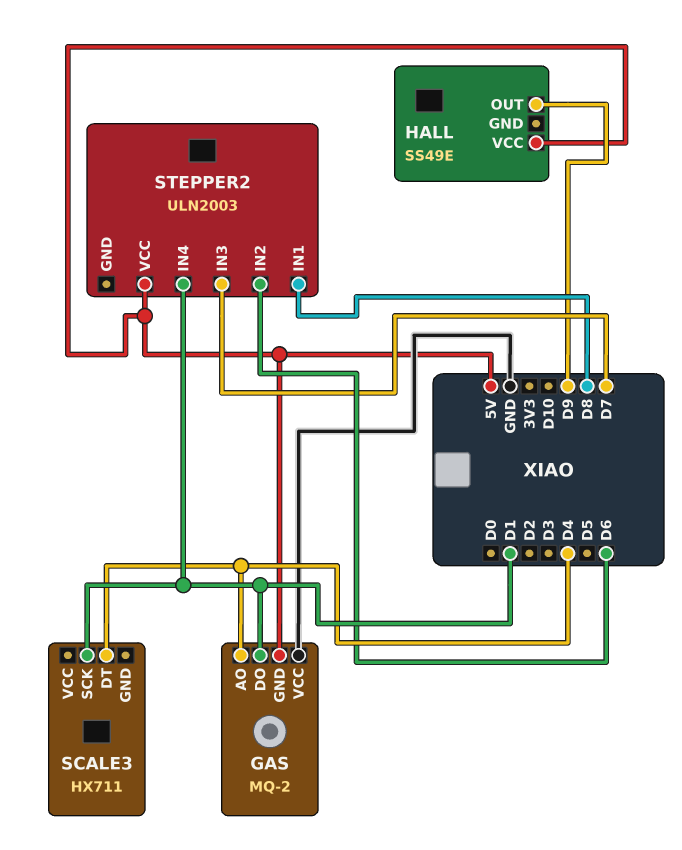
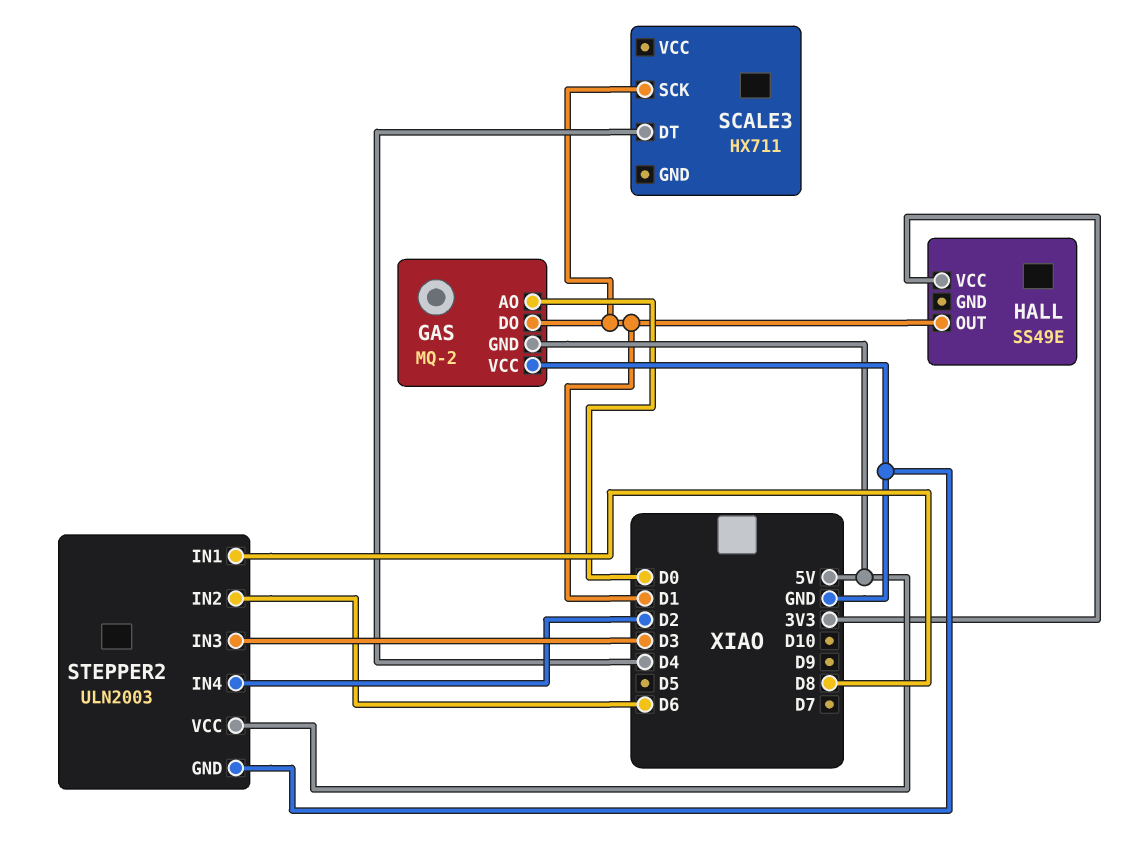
GAS pin AO: D4 -> D0
HALL pin OUT: D9 -> D1
HALL pin VCC: 5V -> 3V3
STEPPER2 pin GND: none -> GND
STEPPER2 pin IN3: D7 -> D3
STEPPER2 pin IN4: D1 -> D2

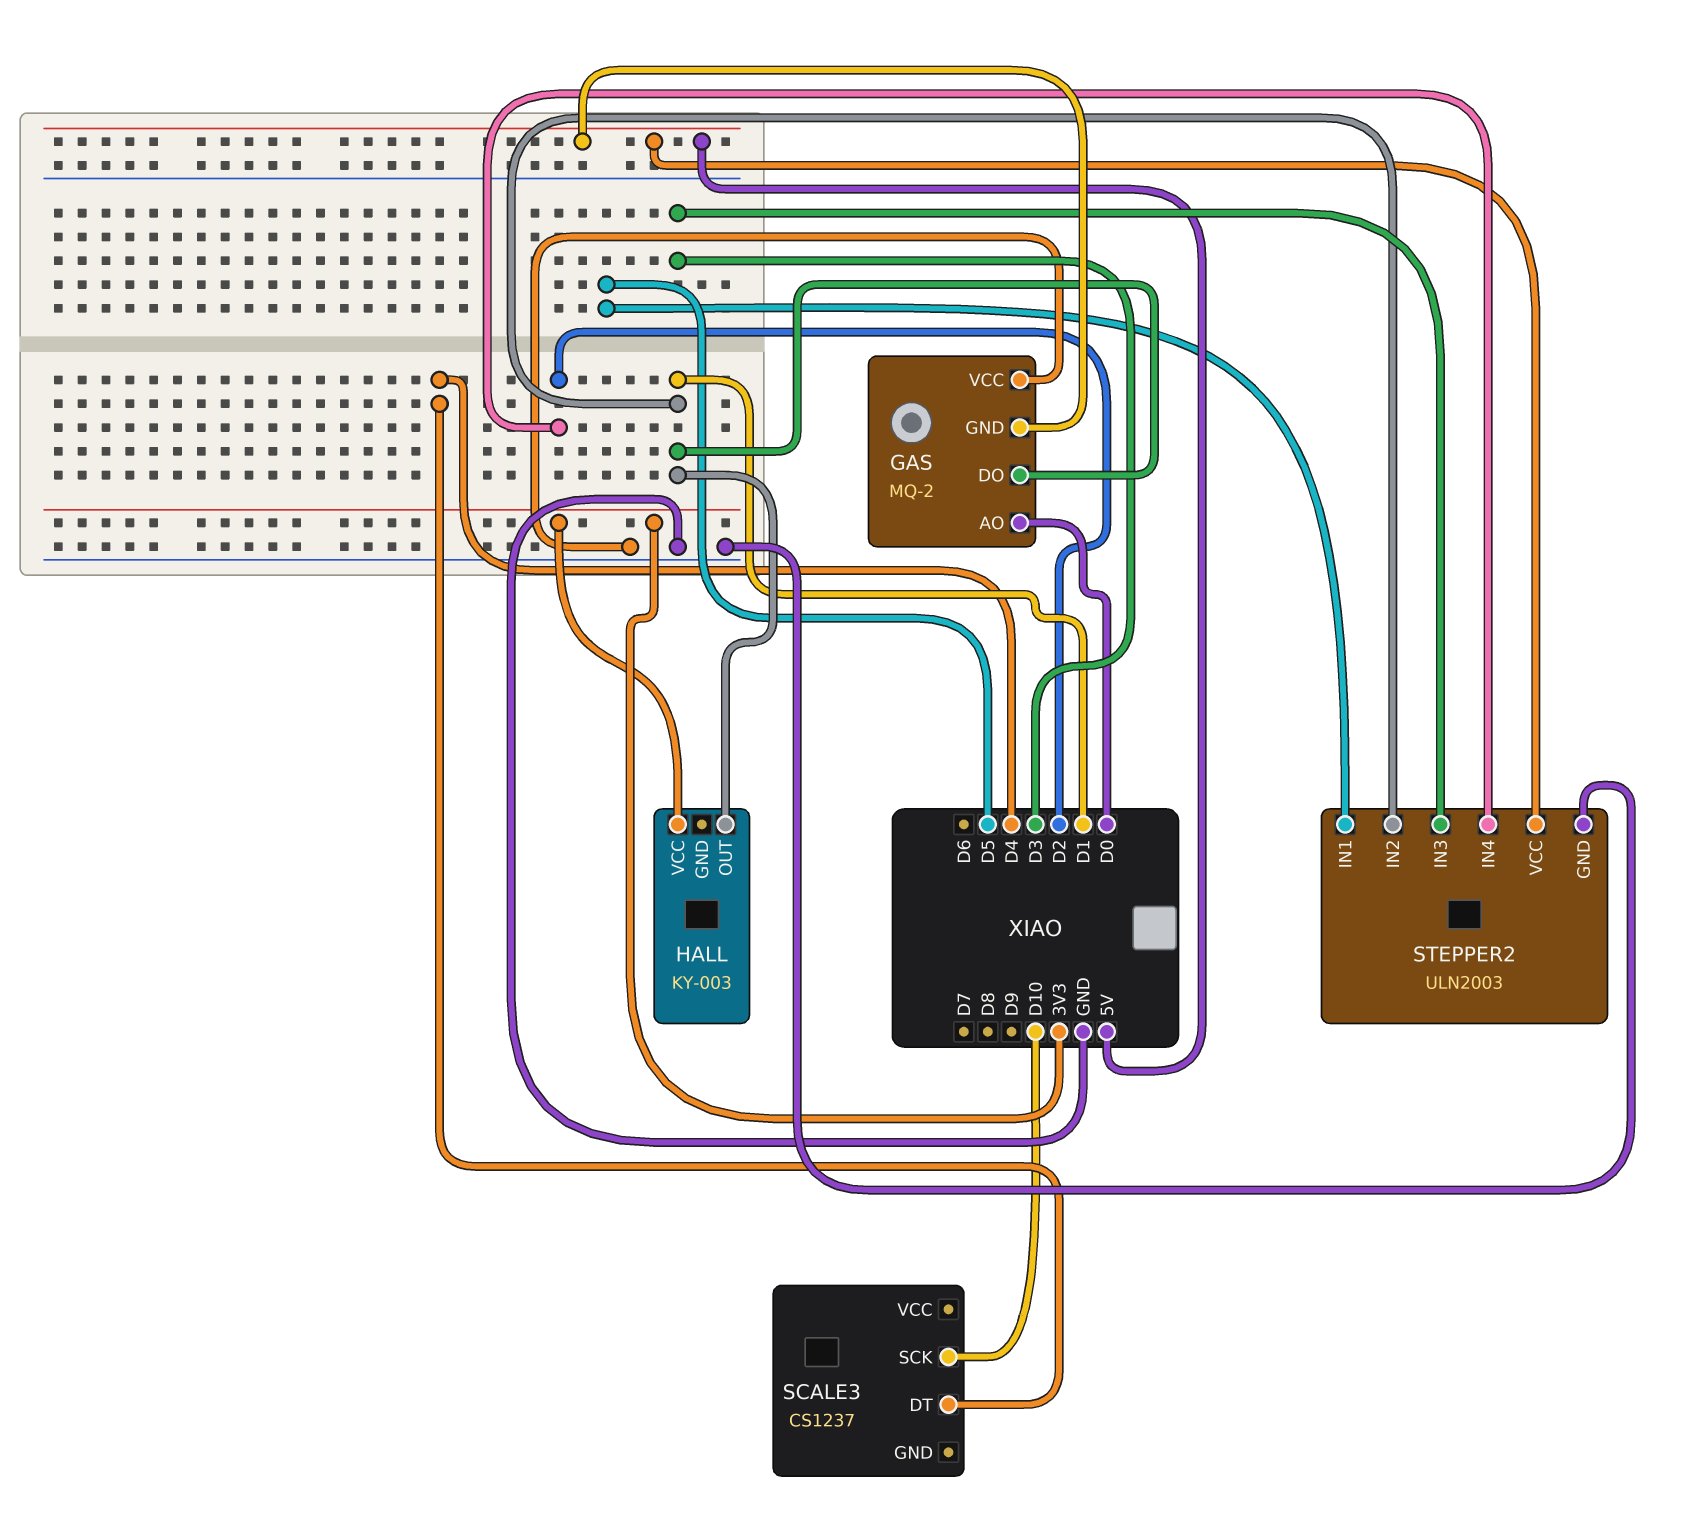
HALL: SS49E -> KY-003
SCALE3: HX711 -> CS1237
SCALE3 pin SCK: D1 -> D10
STEPPER2 pin IN1: D8 -> D5
STEPPER2 pin IN2: D6 -> D1

